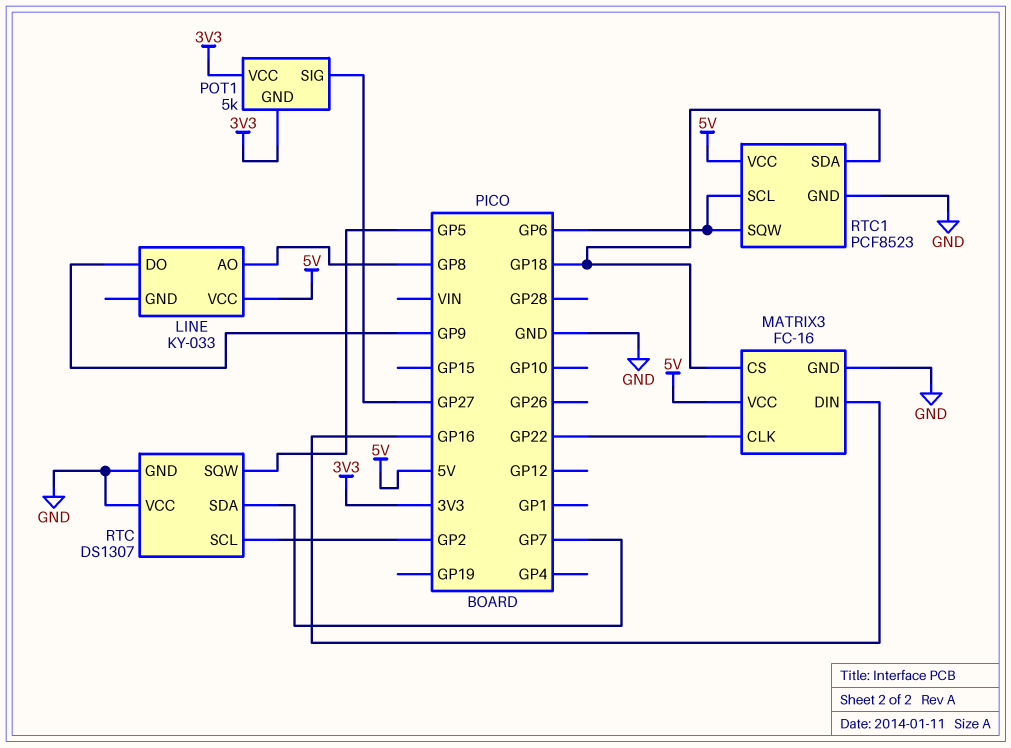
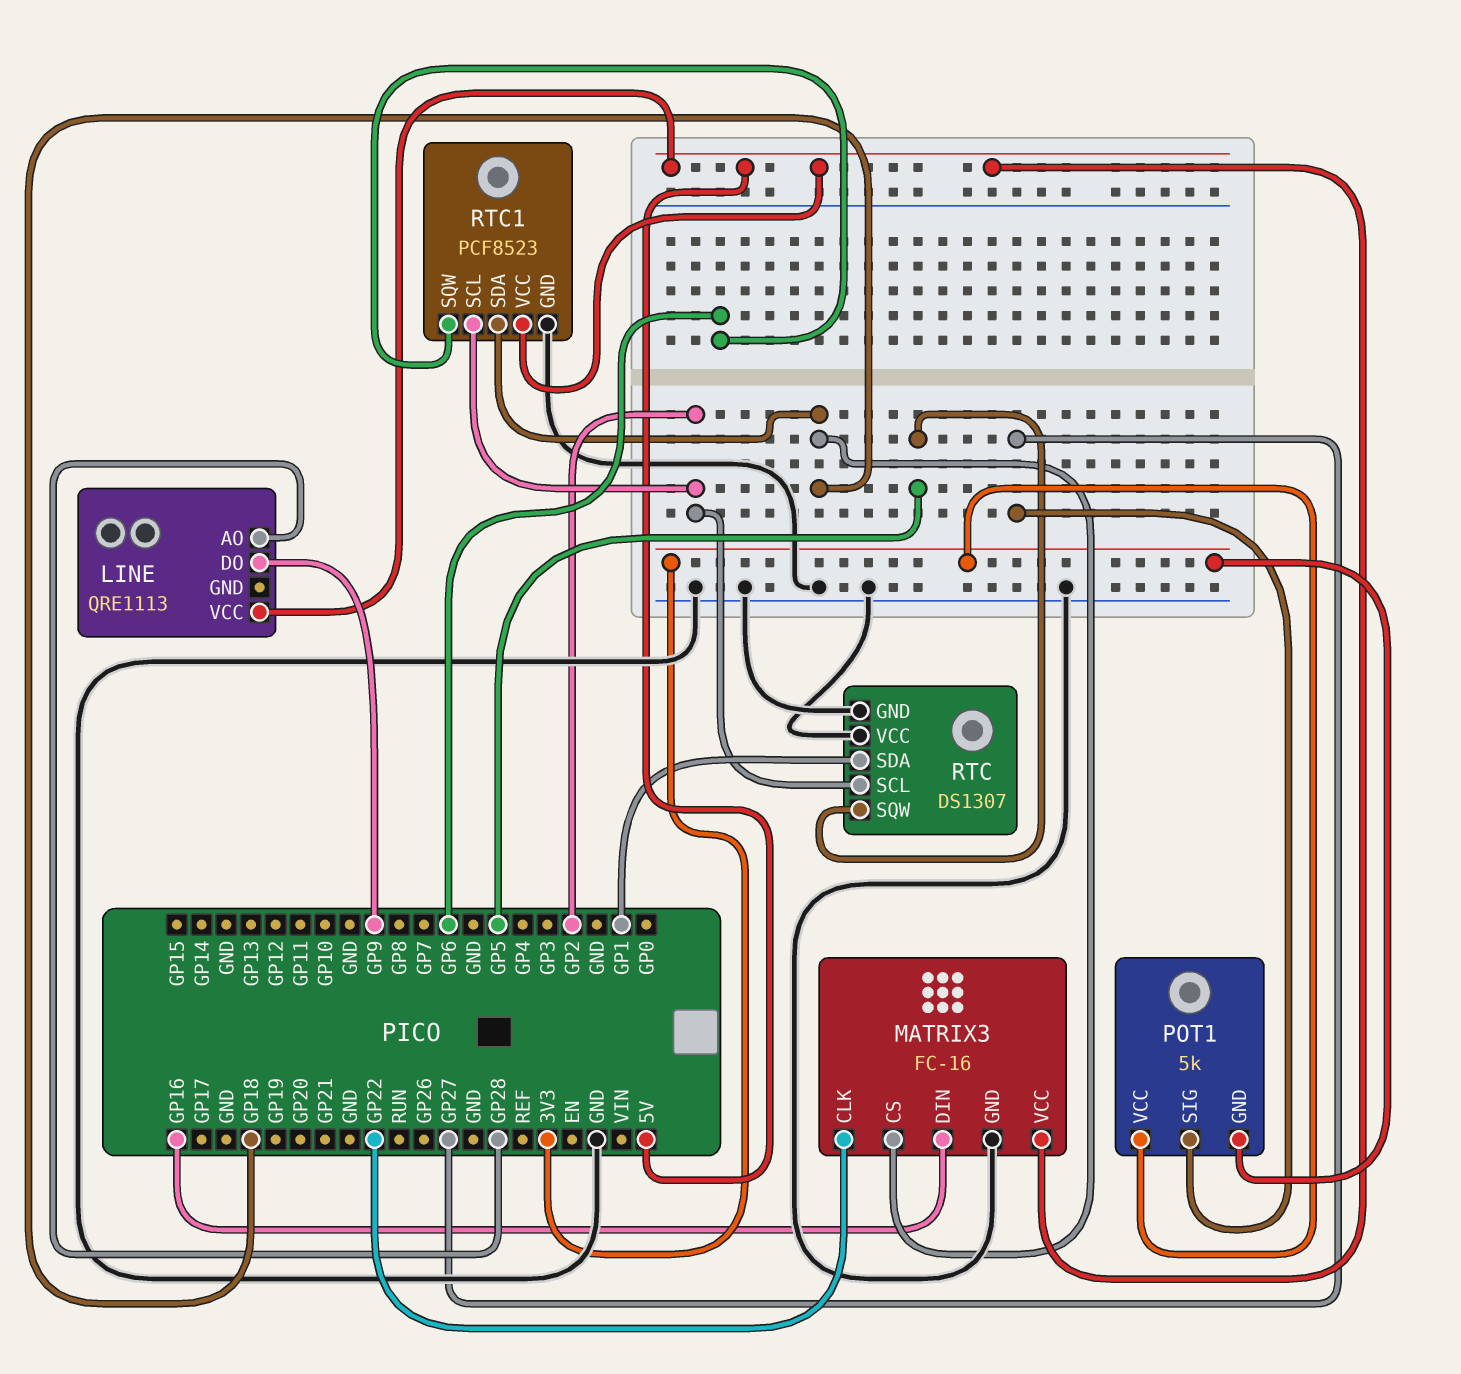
LINE: KY-033 -> QRE1113
LINE pin AO: GP8 -> GP28
RTC pin SDA: GP7 -> GP1
RTC1 pin SCL: GP6 -> GP2

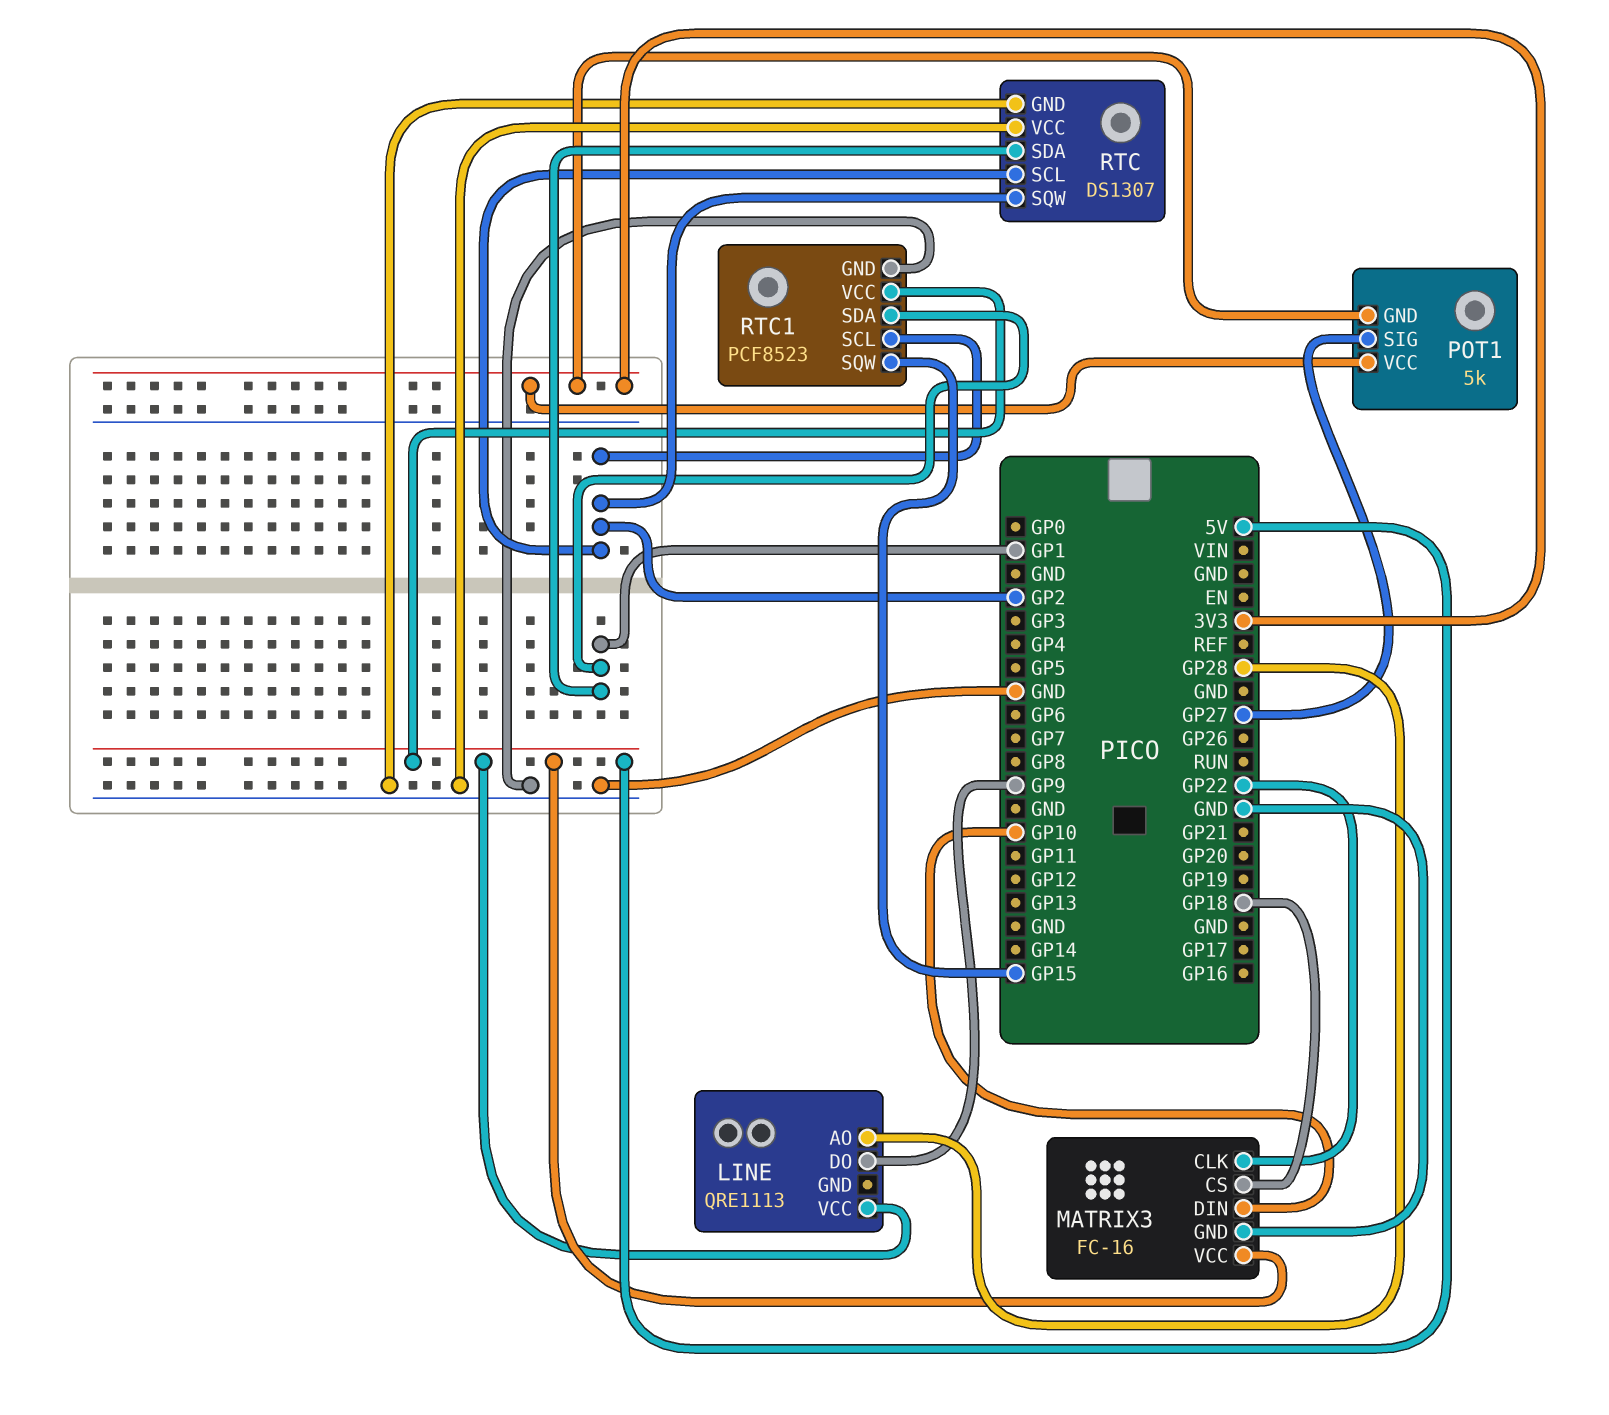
MATRIX3 pin DIN: GP16 -> GP10
RTC pin SQW: GP5 -> GP2
RTC1 pin SDA: GP18 -> GP1
RTC1 pin SQW: GP6 -> GP15

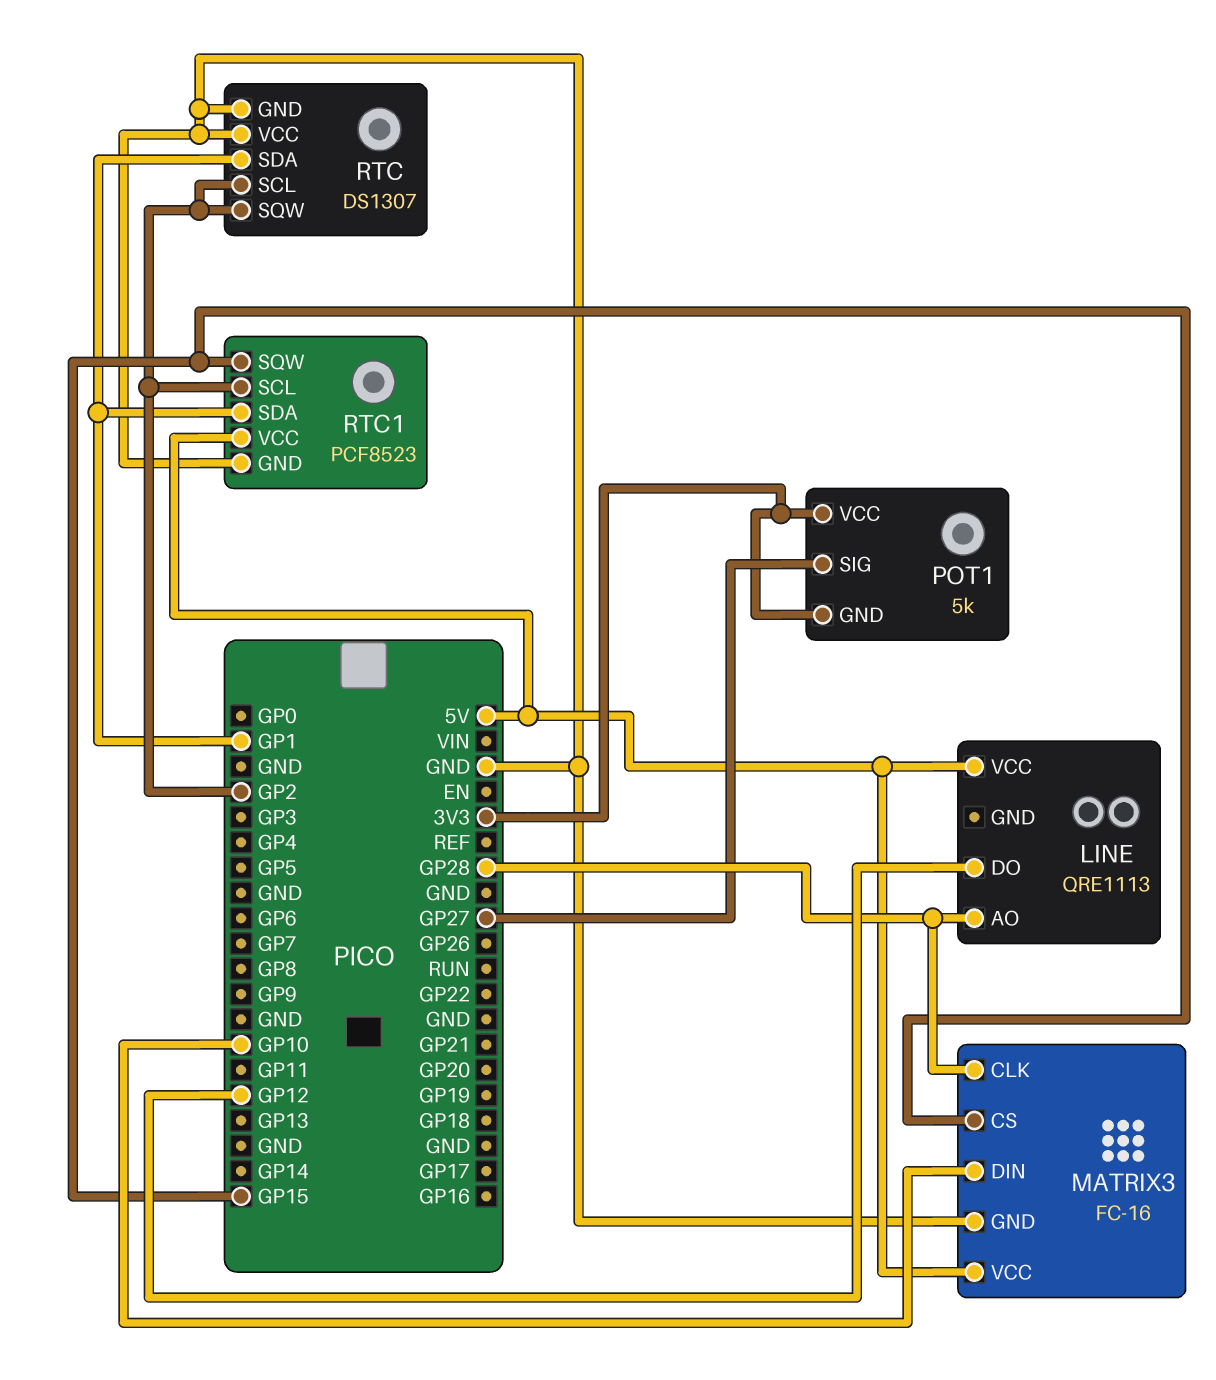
LINE pin DO: GP9 -> GP12
MATRIX3 pin CLK: GP22 -> GP28
MATRIX3 pin CS: GP18 -> GP15

